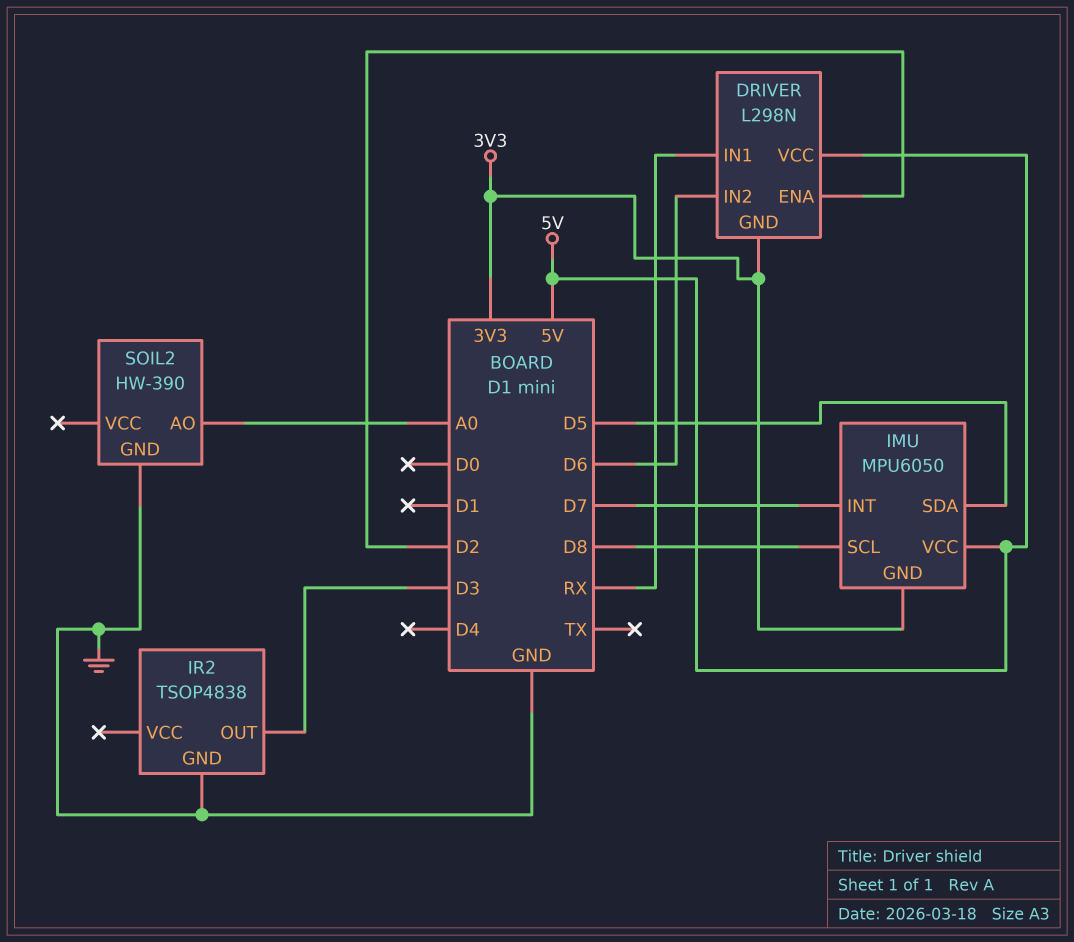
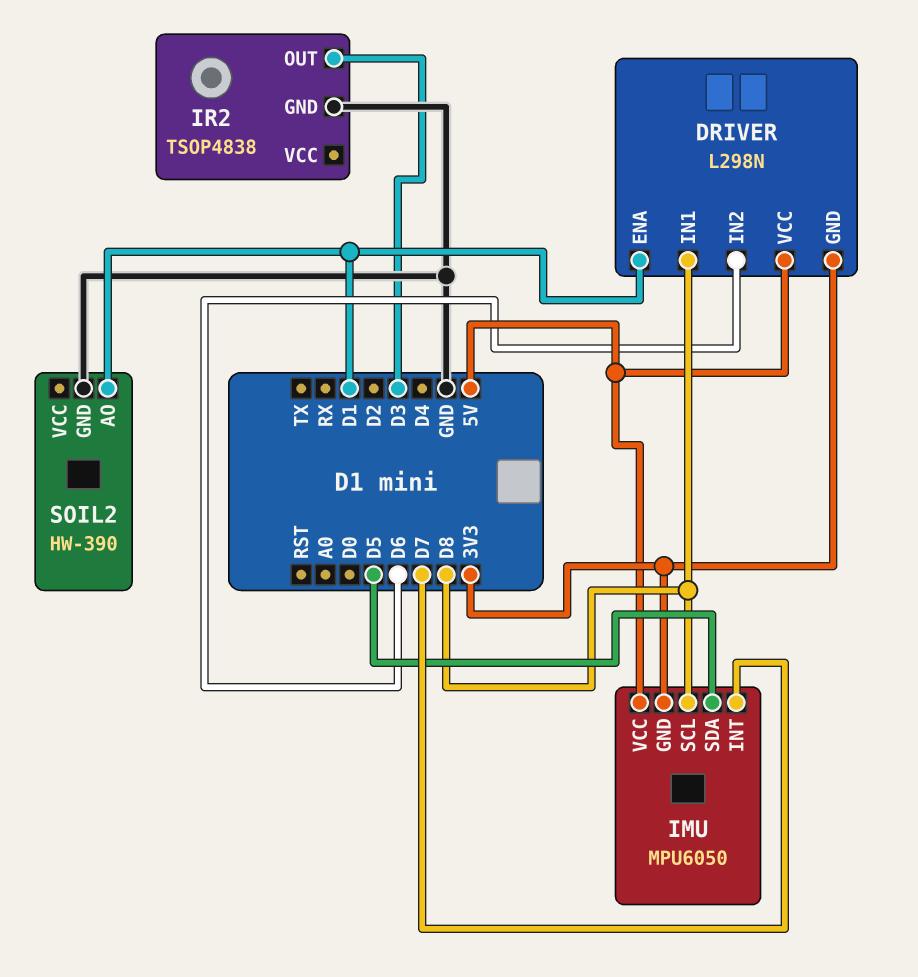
DRIVER pin ENA: D2 -> D1
DRIVER pin IN1: RX -> D8
SOIL2 pin AO: A0 -> D1

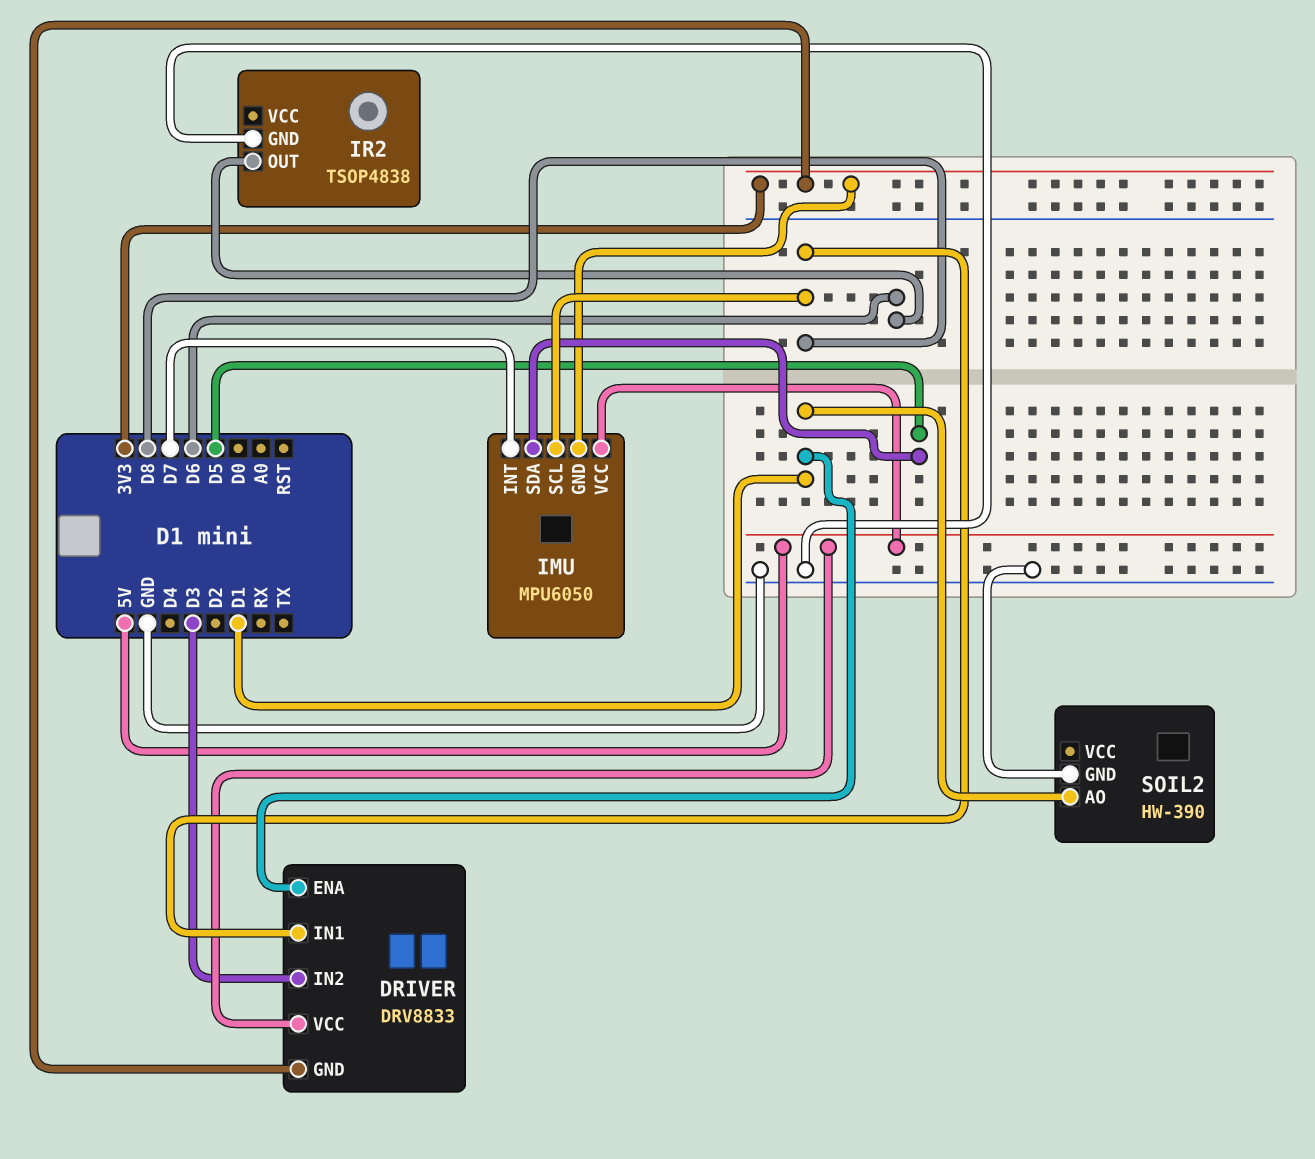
DRIVER: L298N -> DRV8833
DRIVER pin IN2: D6 -> D3
IR2 pin OUT: D3 -> D6

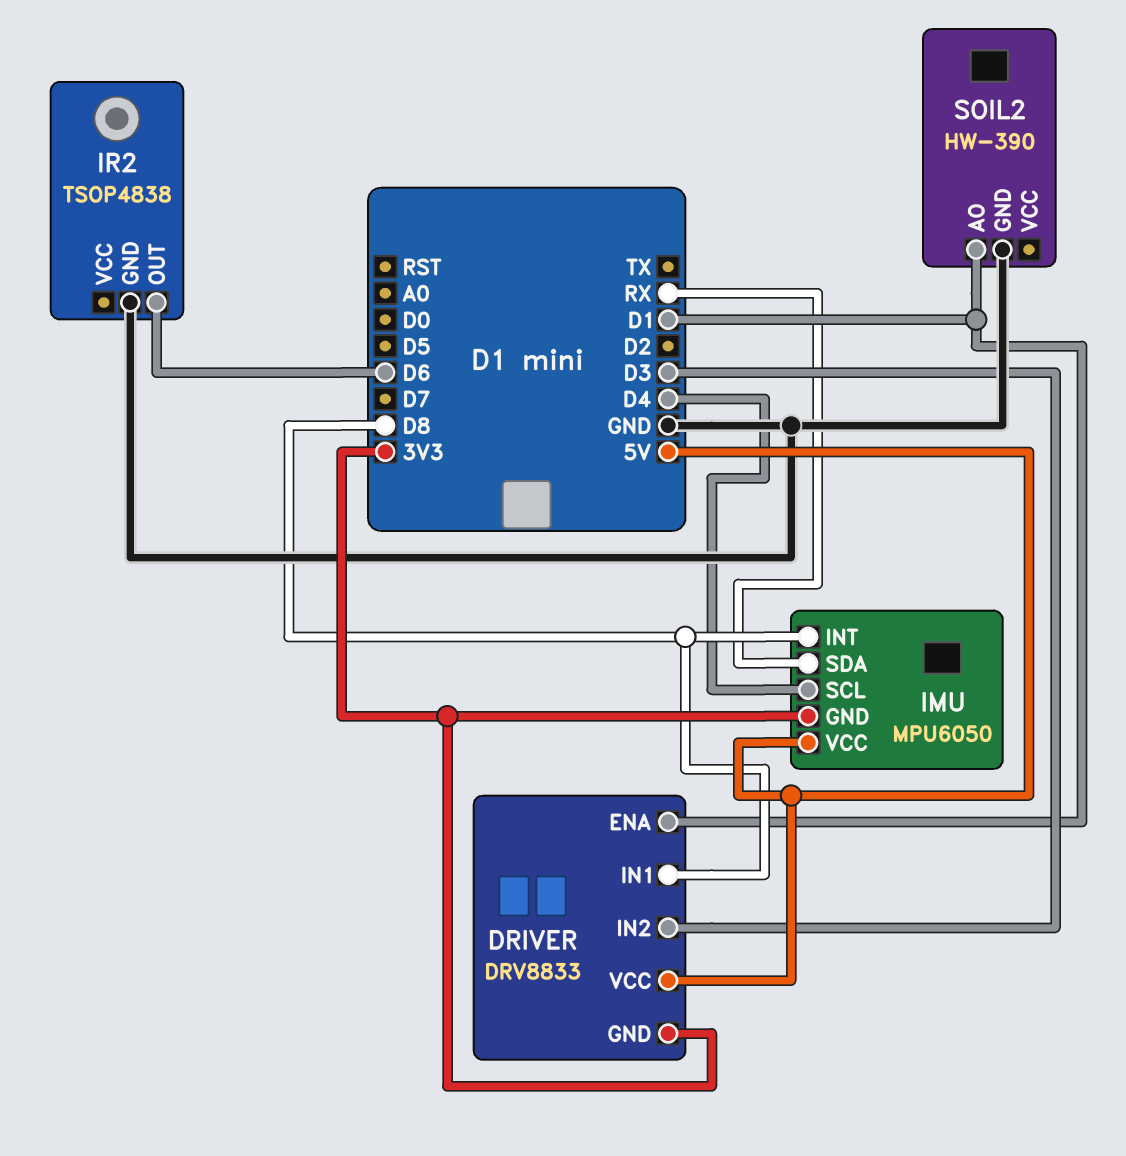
IMU pin INT: D7 -> D8
IMU pin SCL: D8 -> D4
IMU pin SDA: D5 -> RX

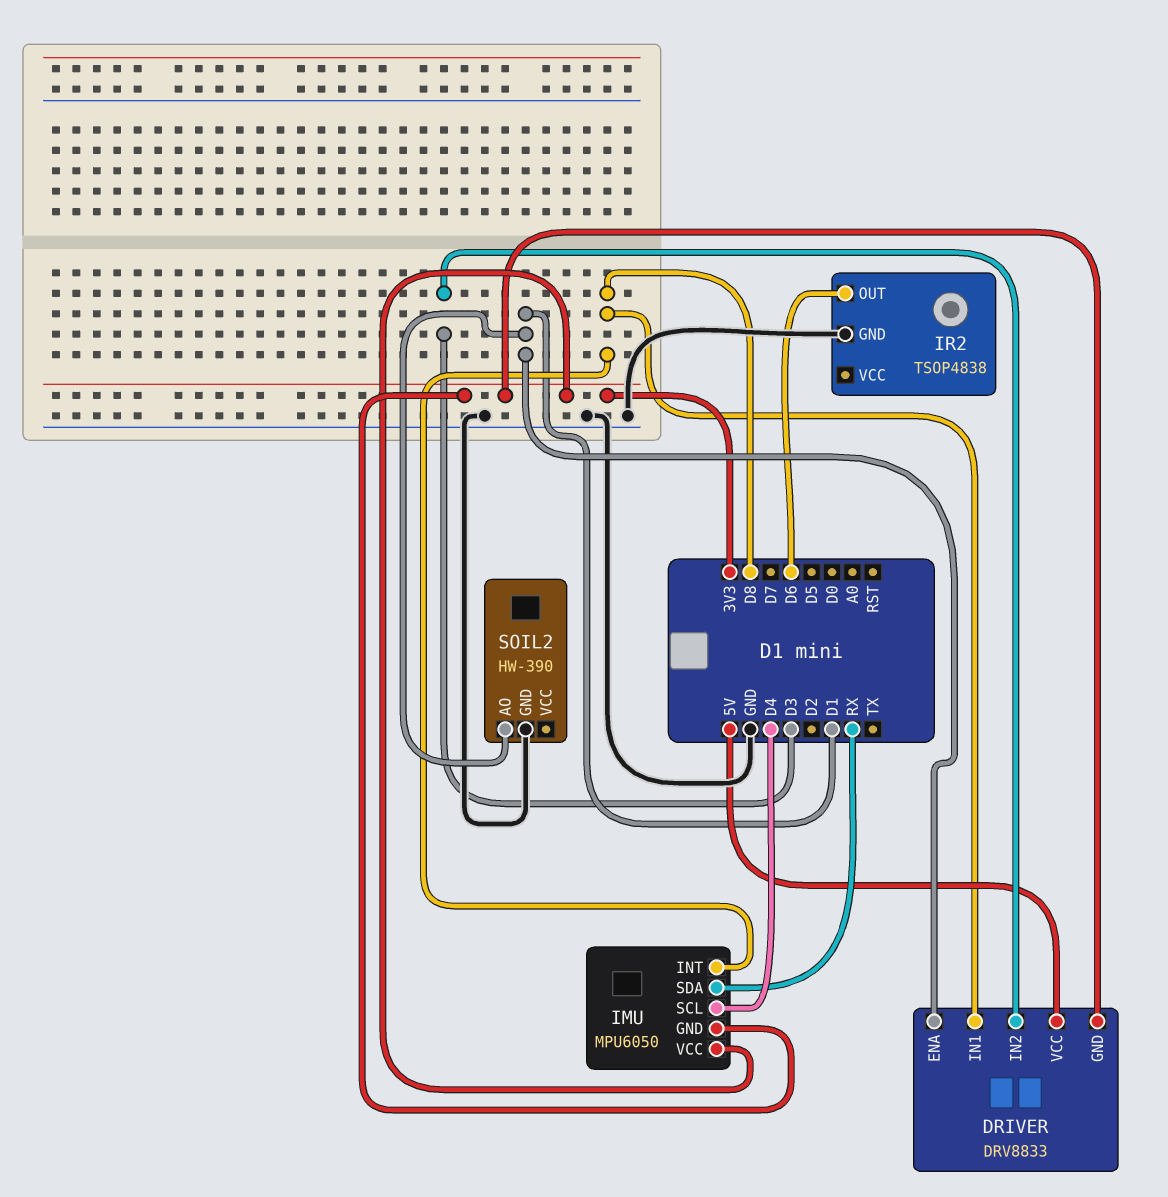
IMU pin VCC: 5V -> 3V3

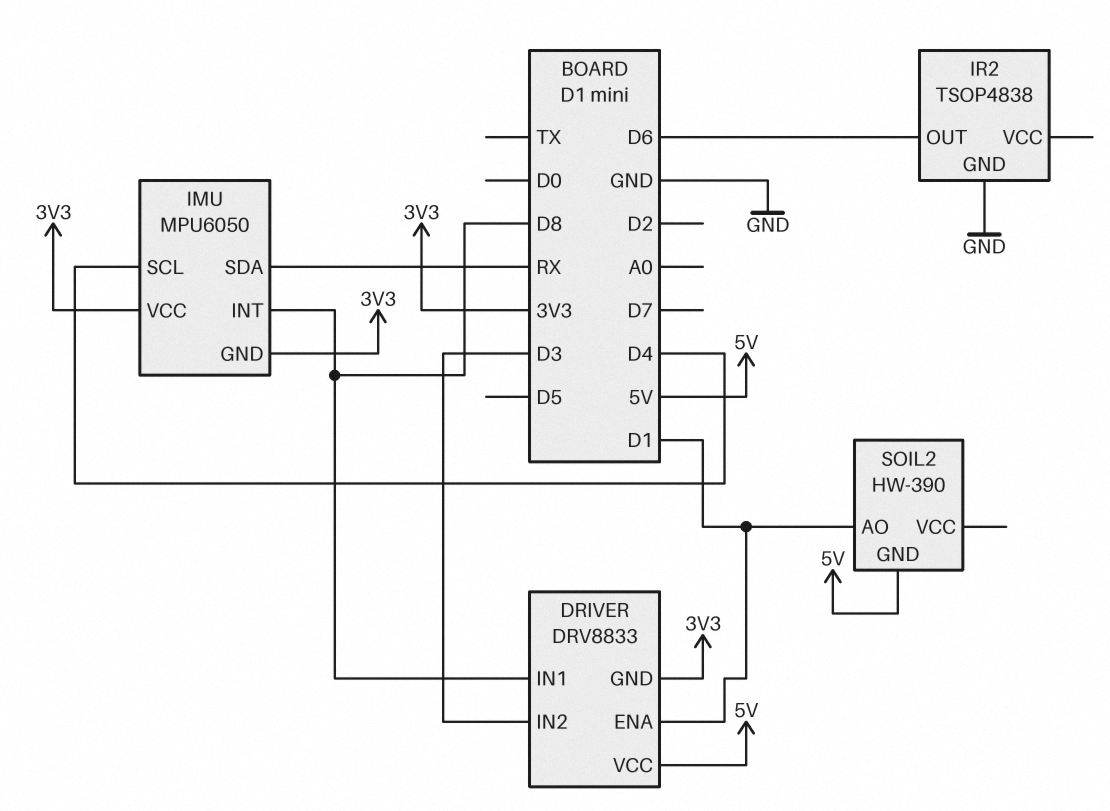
SOIL2 pin GND: GND -> 5V

